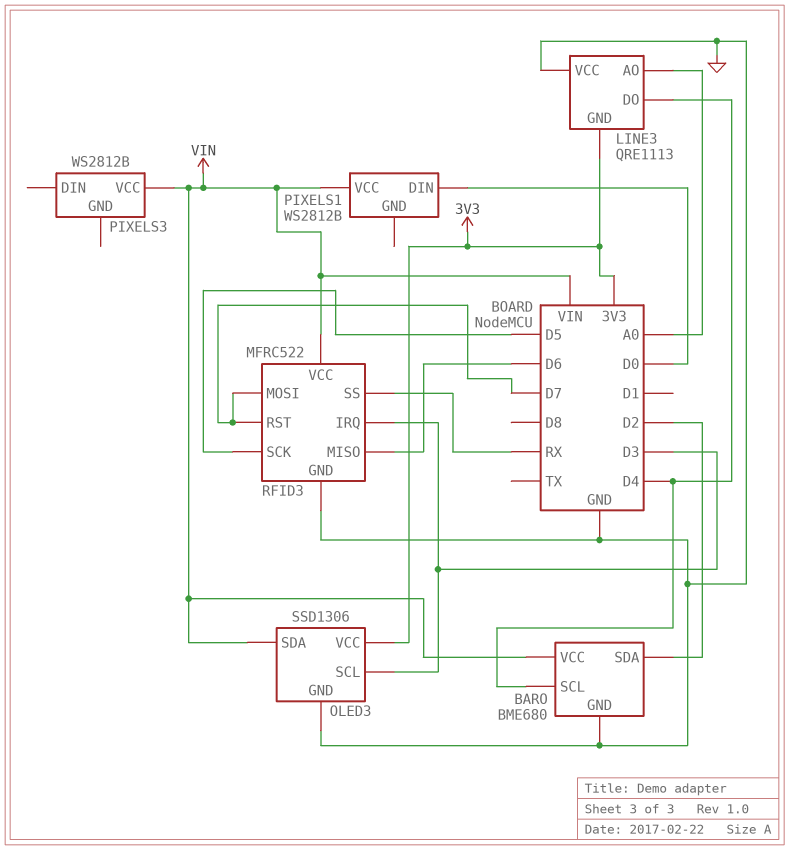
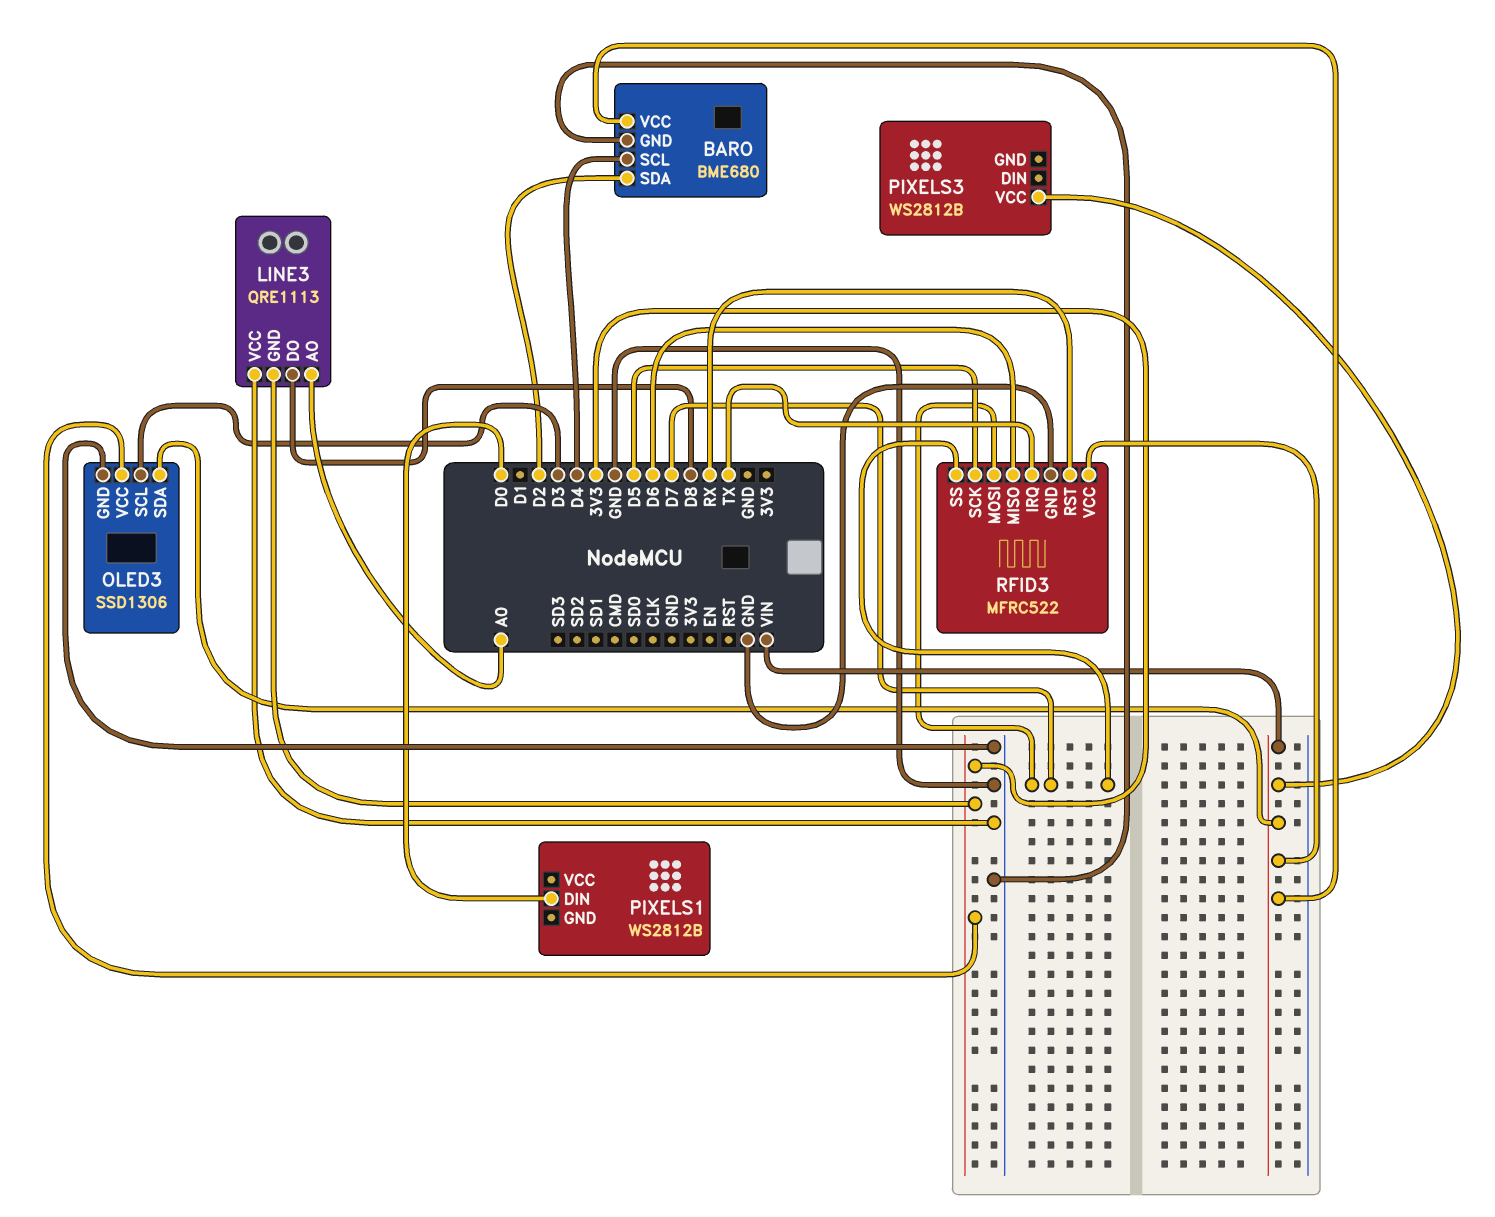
LINE3 pin DO: D4 -> D8
PIXELS1 pin VCC: VIN -> none
RFID3 pin IRQ: D3 -> TX
RFID3 pin RST: D7 -> RX
RFID3 pin SS: RX -> D7

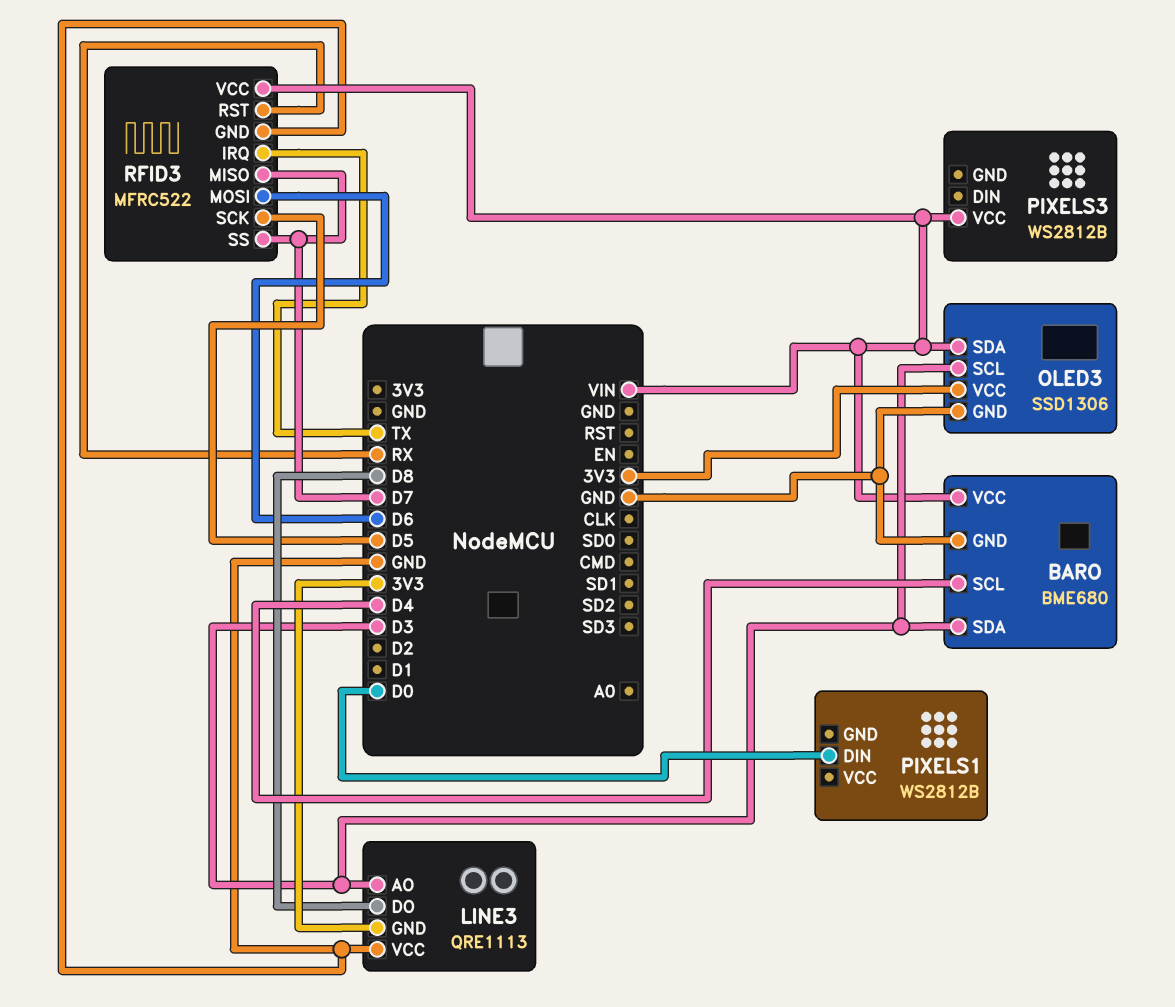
BARO pin SDA: D2 -> D3
LINE3 pin AO: A0 -> D3
RFID3 pin MISO: D6 -> D7
RFID3 pin MOSI: D7 -> D6

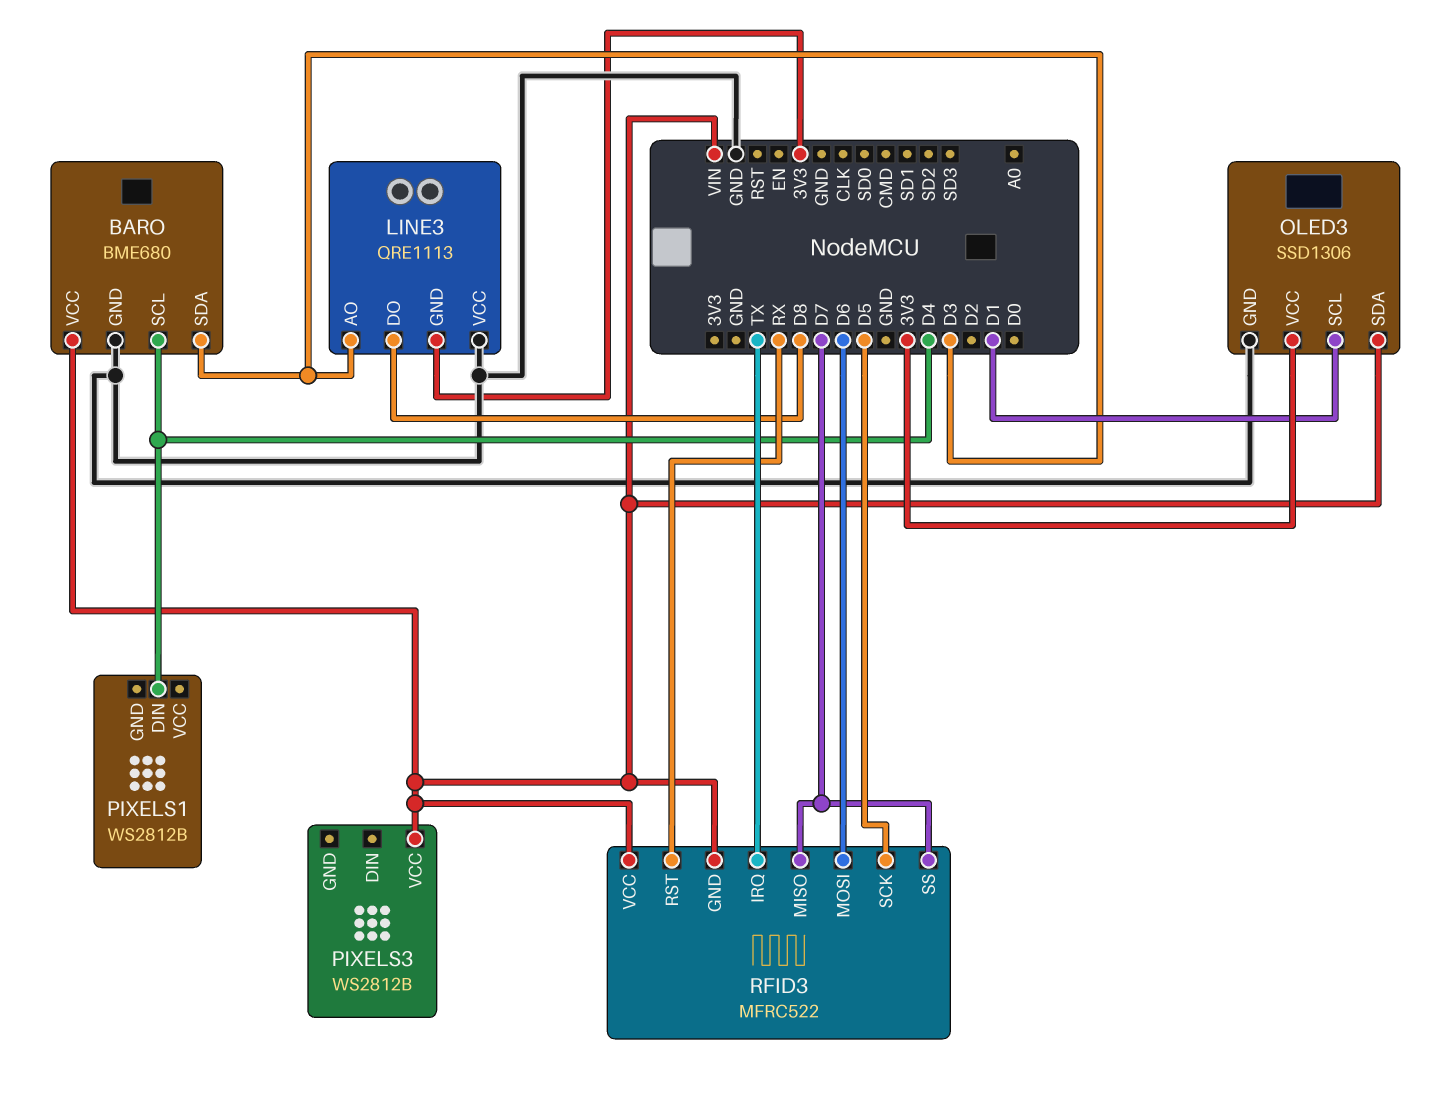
OLED3 pin SCL: D3 -> D1
PIXELS1 pin DIN: D0 -> D4
RFID3 pin GND: GND -> VIN

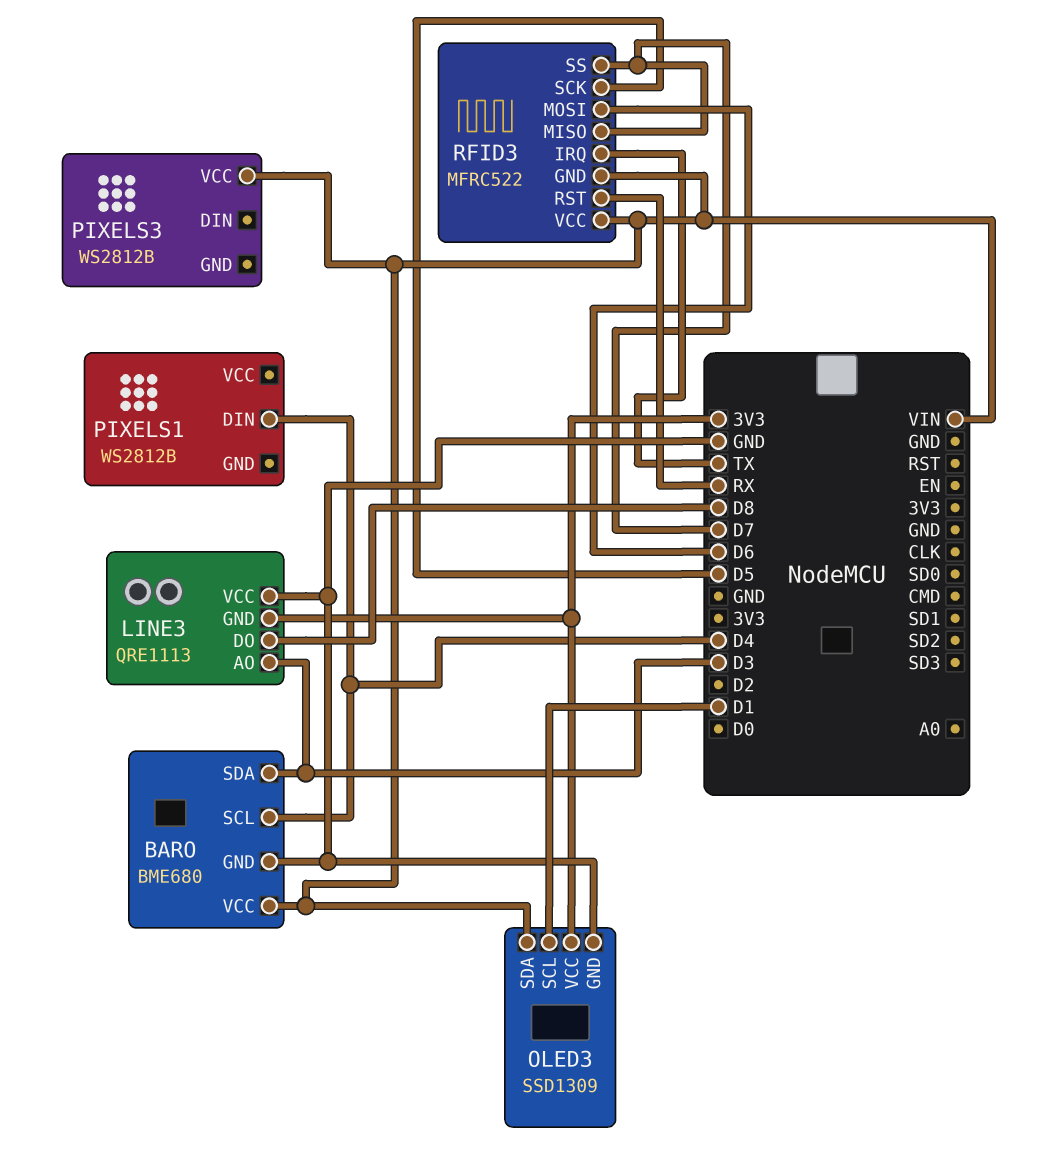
OLED3: SSD1306 -> SSD1309

